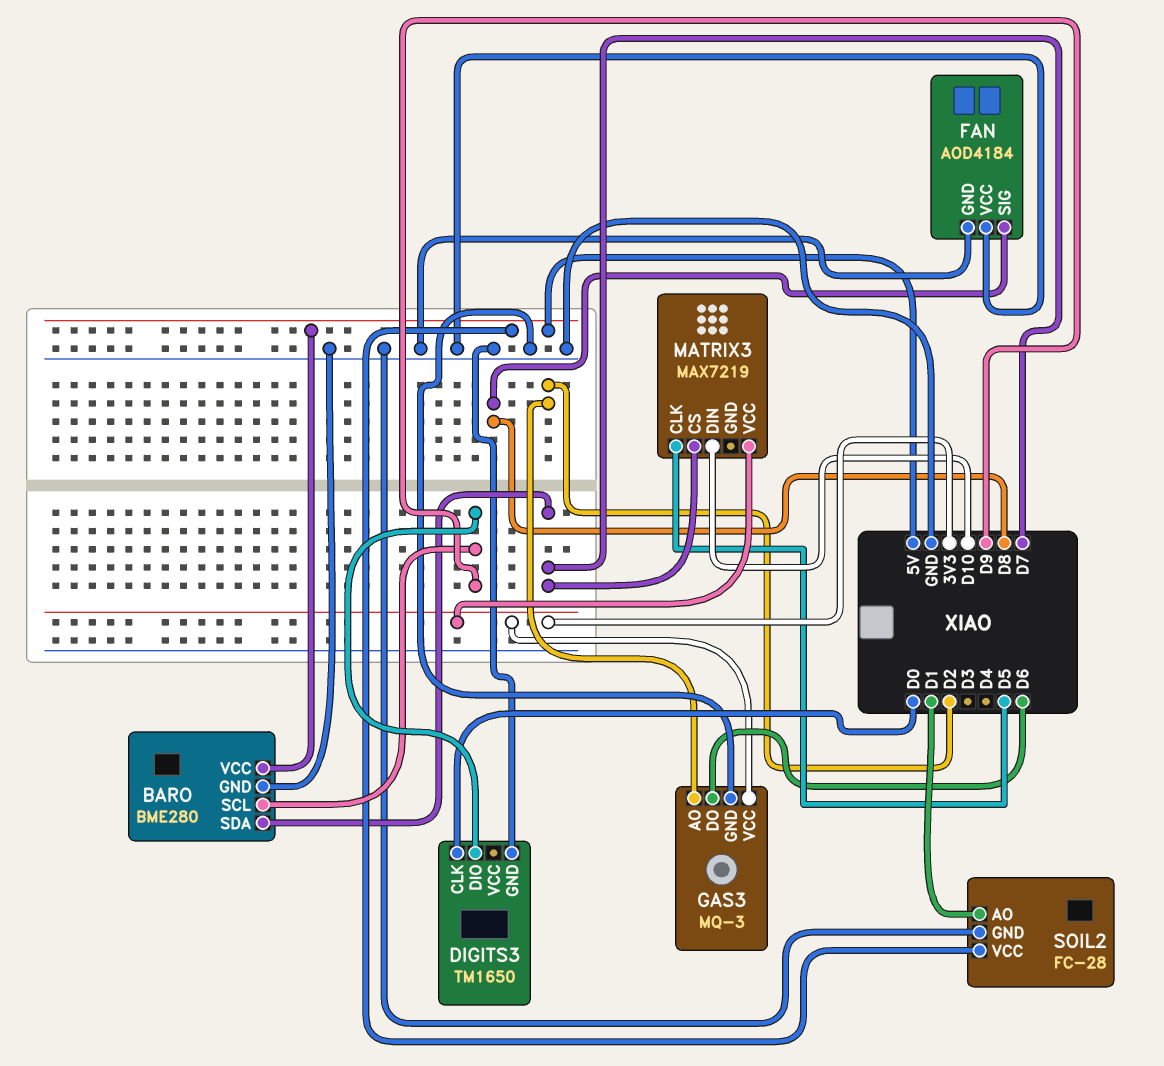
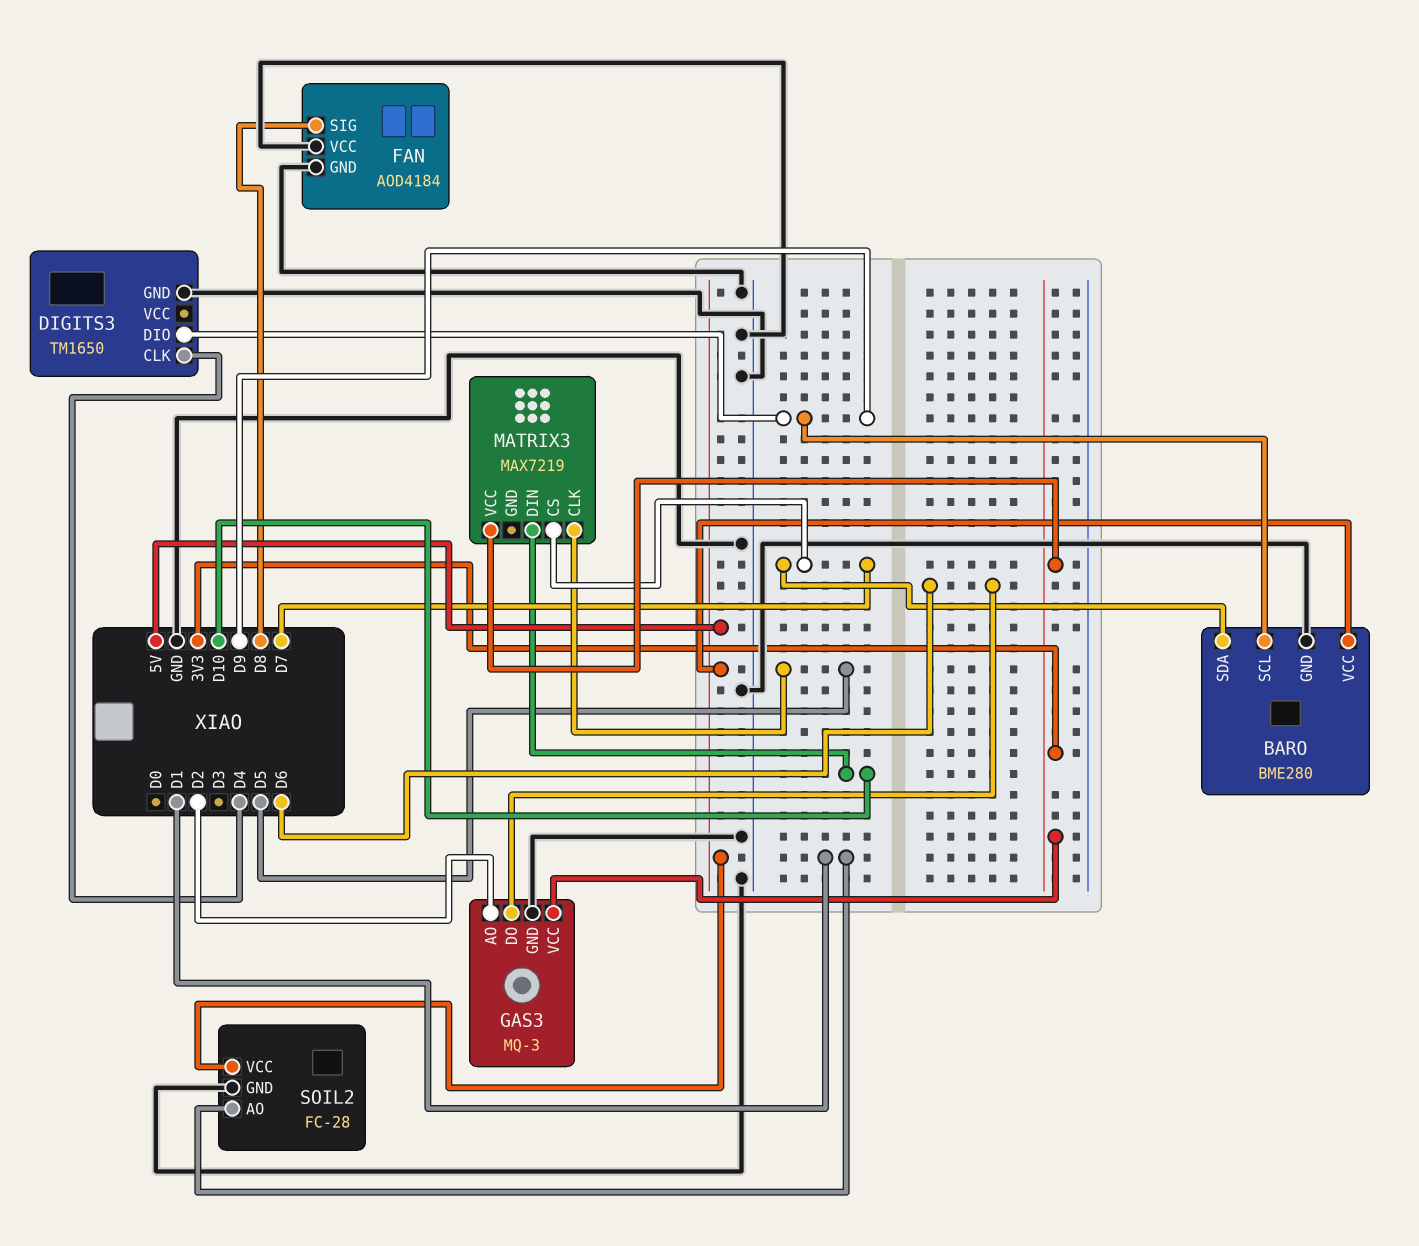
DIGITS3 pin CLK: D0 -> D4

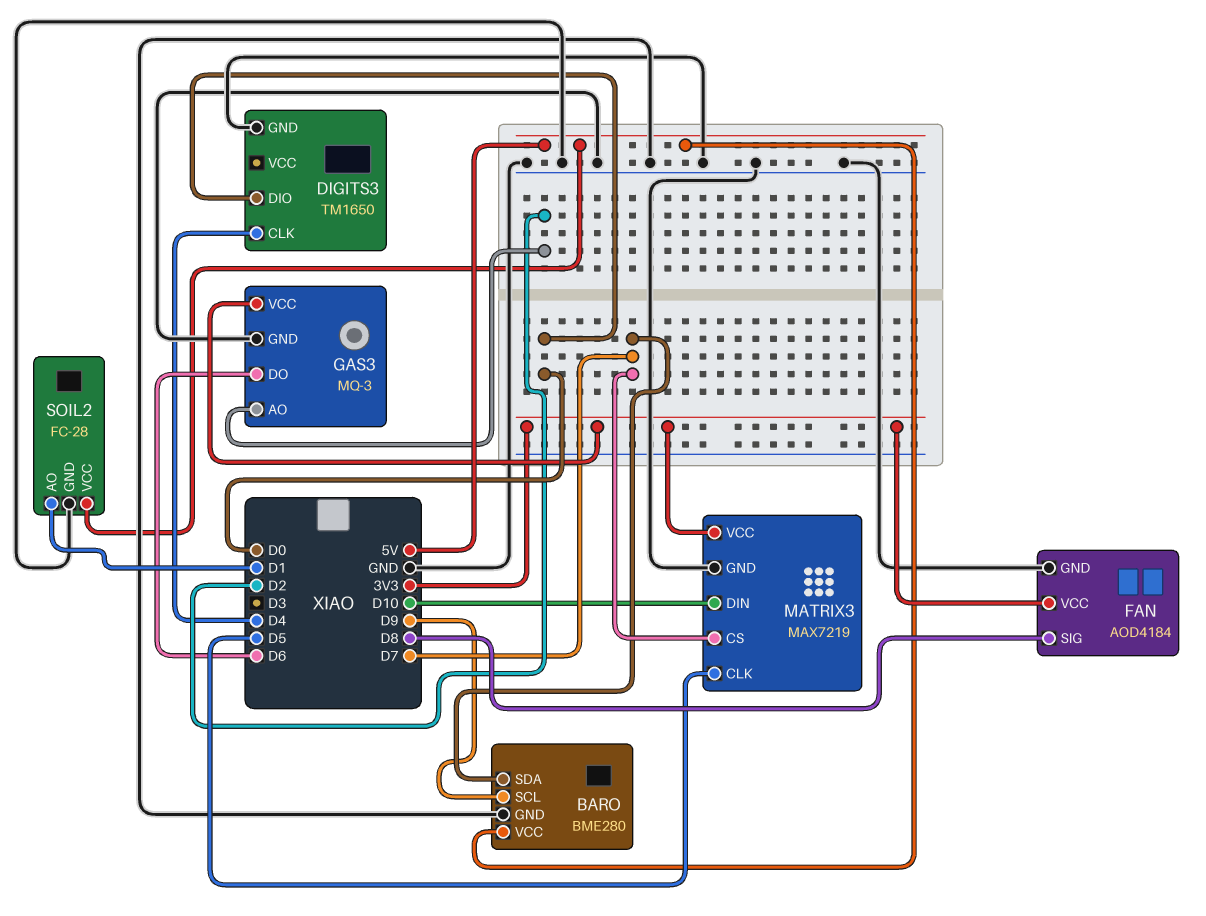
DIGITS3 pin DIO: D9 -> D0
FAN pin VCC: GND -> 3V3
MATRIX3 pin GND: none -> GND

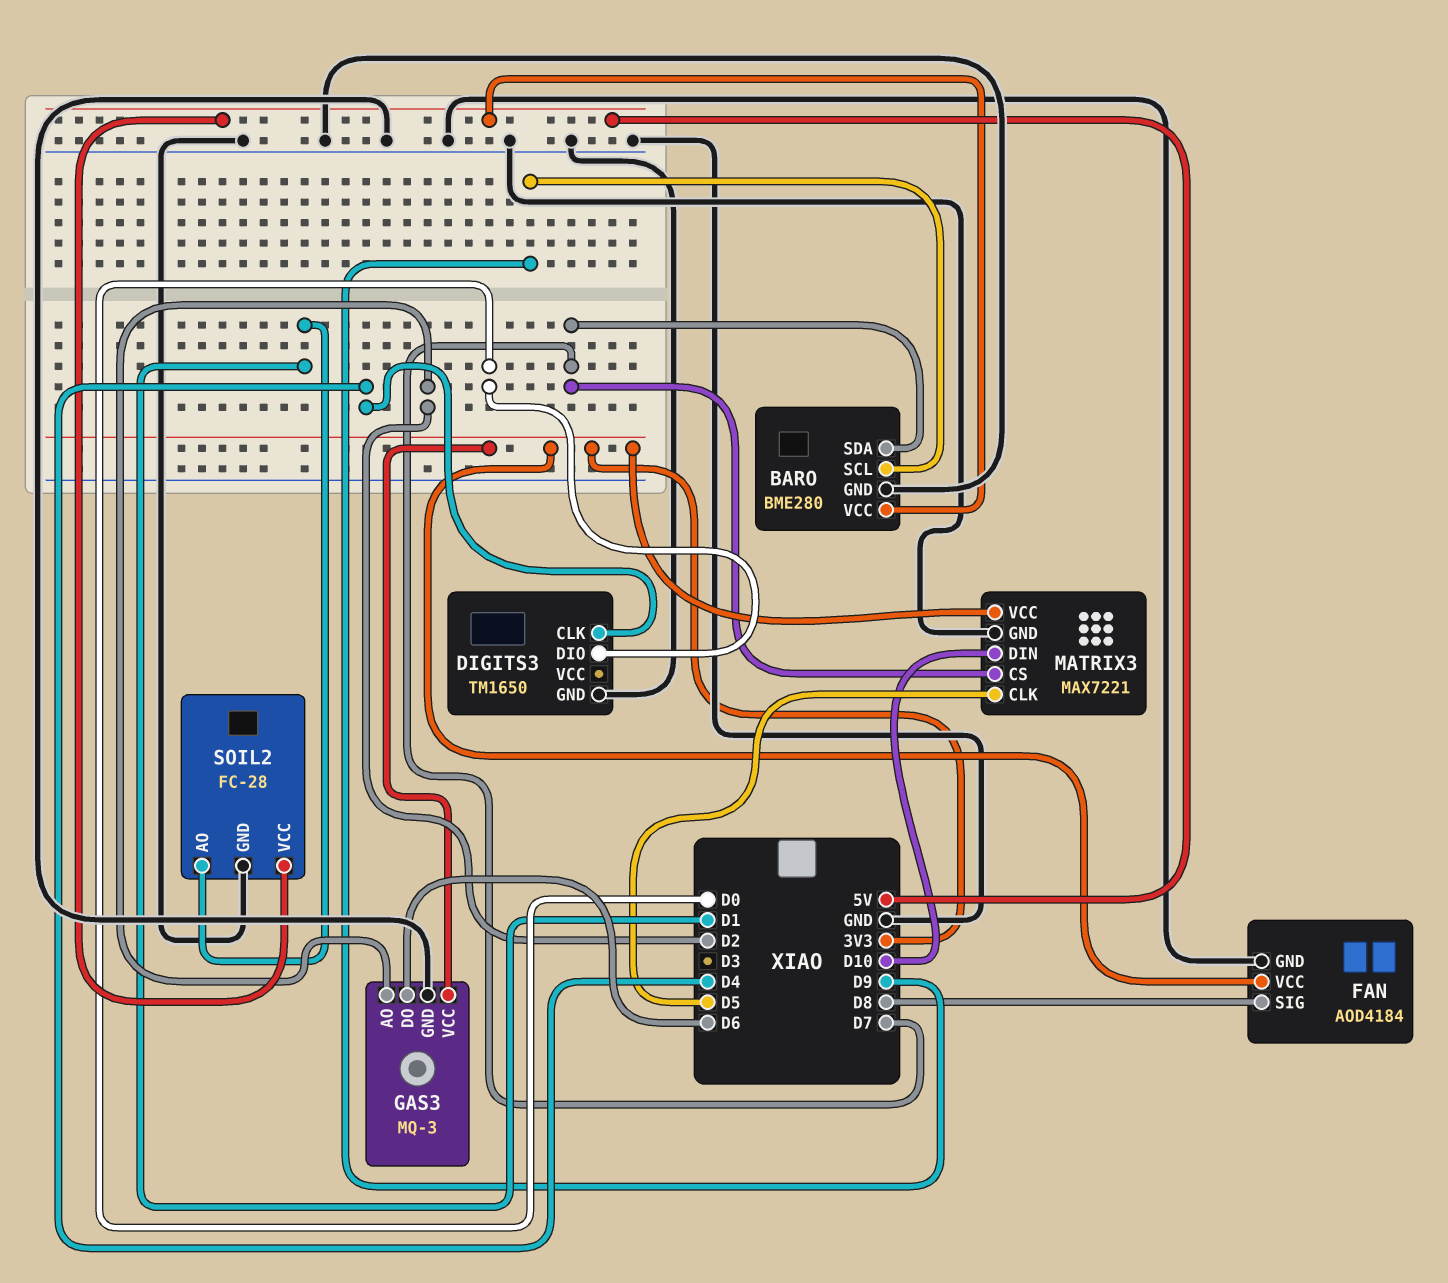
MATRIX3: MAX7219 -> MAX7221

